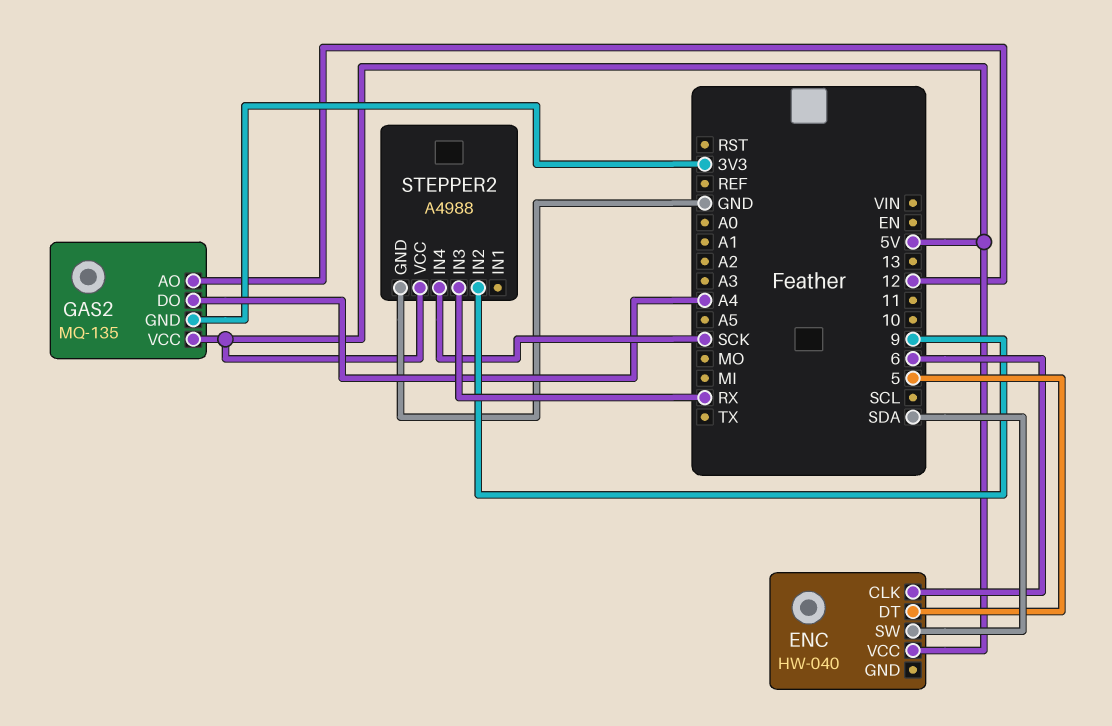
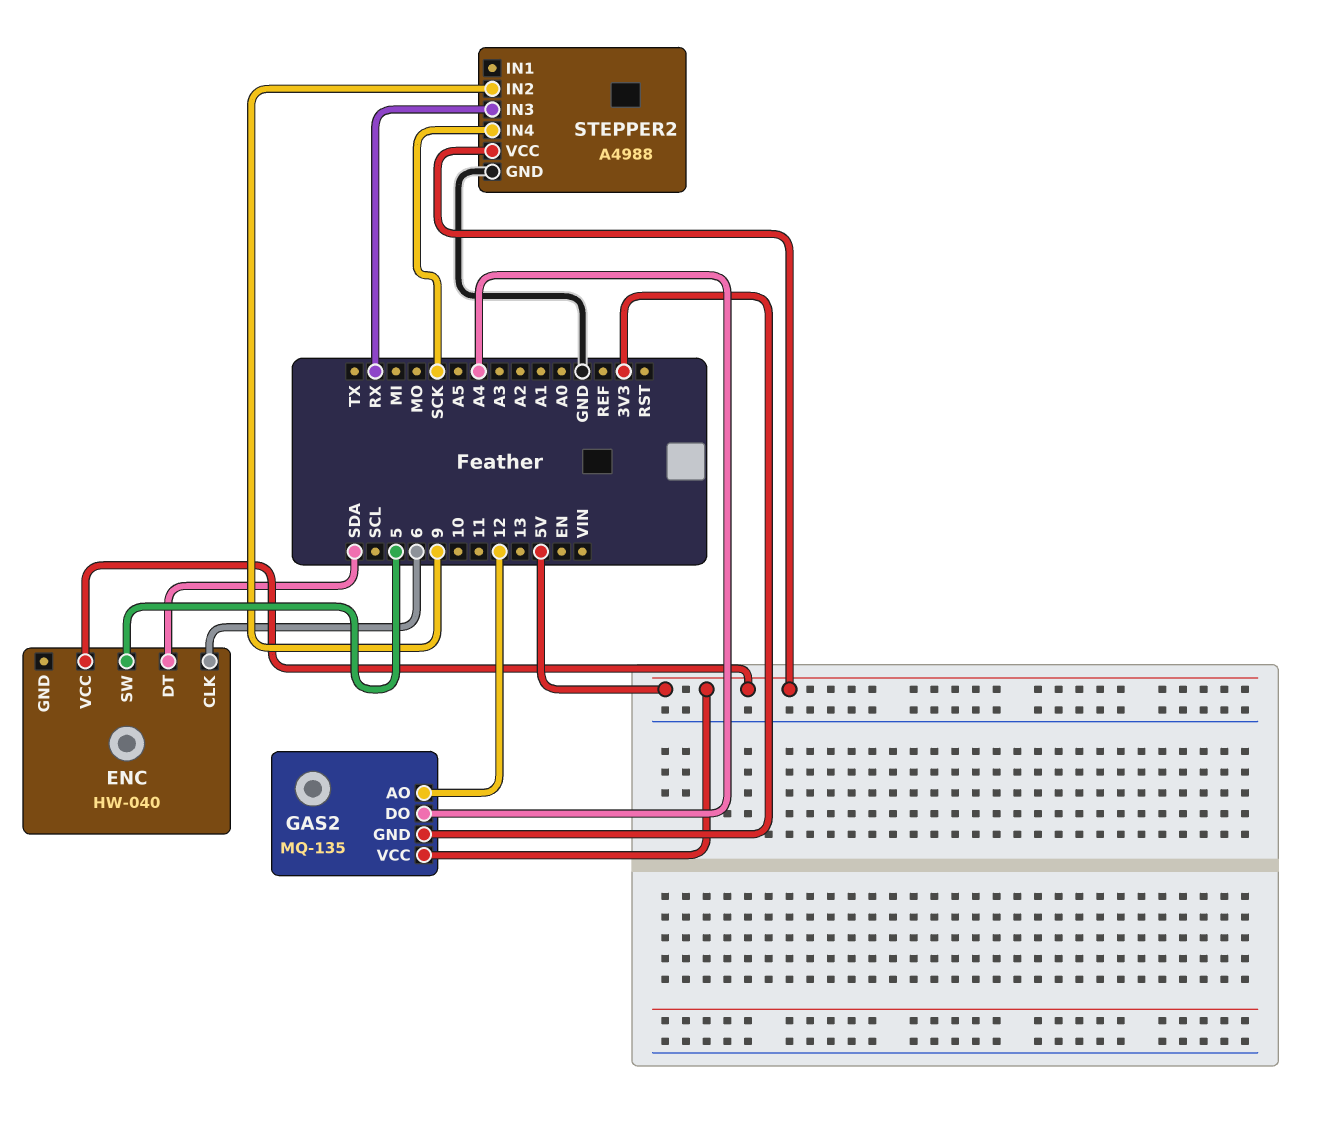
ENC pin DT: 5 -> SDA
ENC pin SW: SDA -> 5

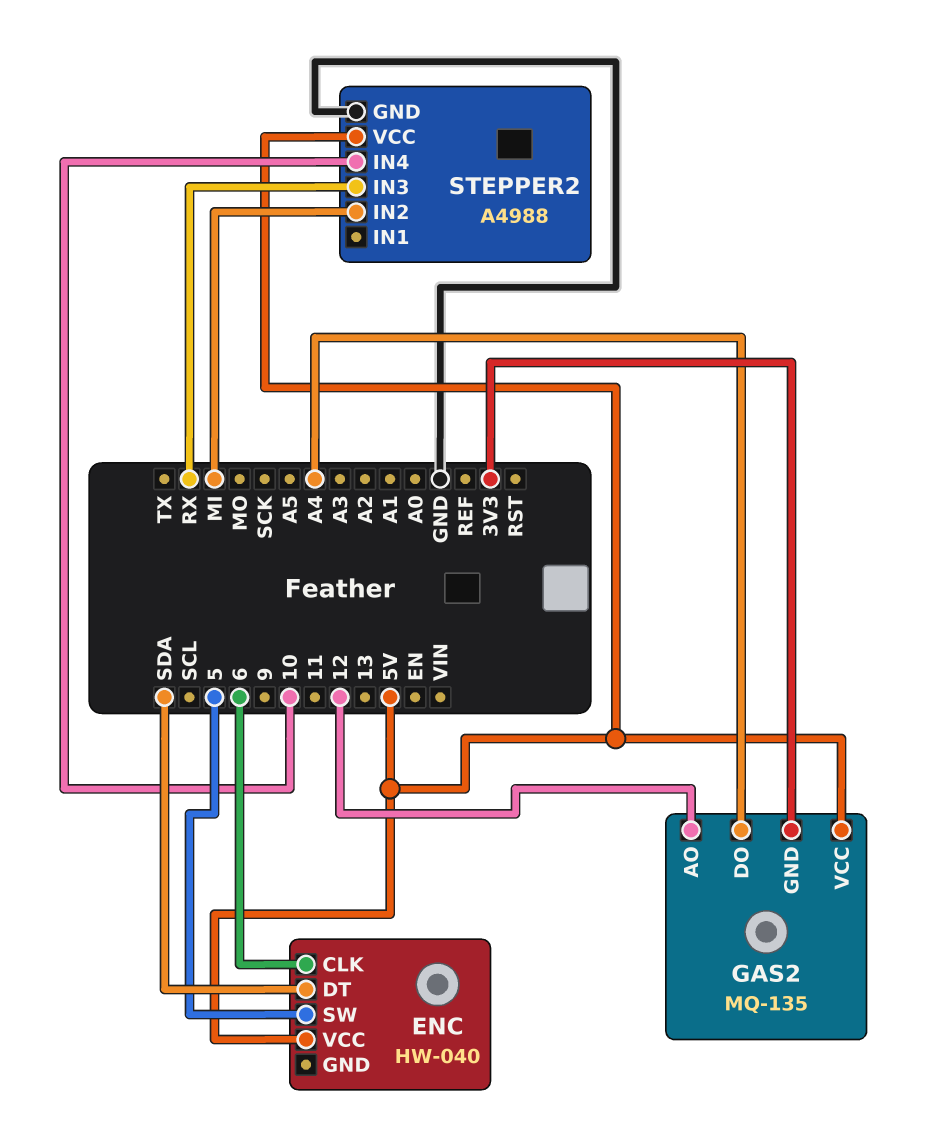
STEPPER2 pin IN2: 9 -> MI
STEPPER2 pin IN4: SCK -> 10

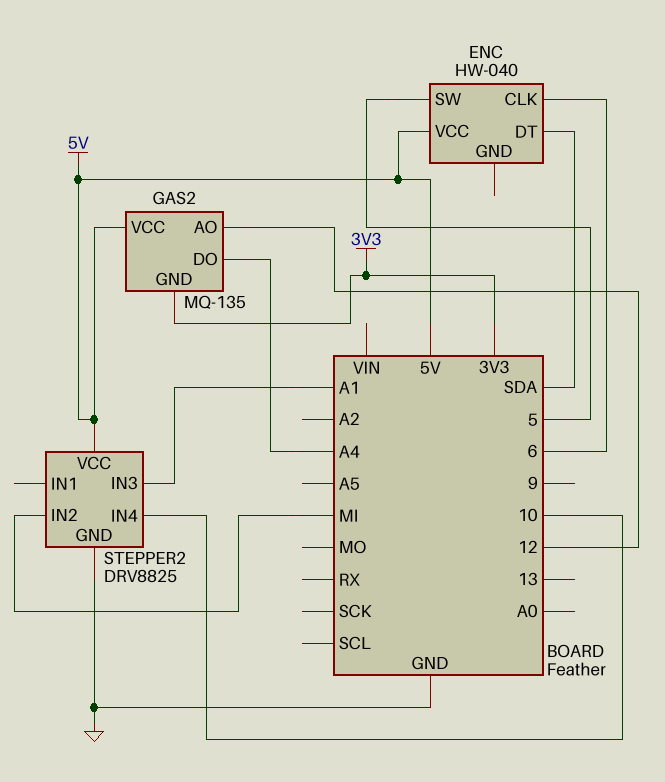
STEPPER2: A4988 -> DRV8825
STEPPER2 pin IN3: RX -> A1

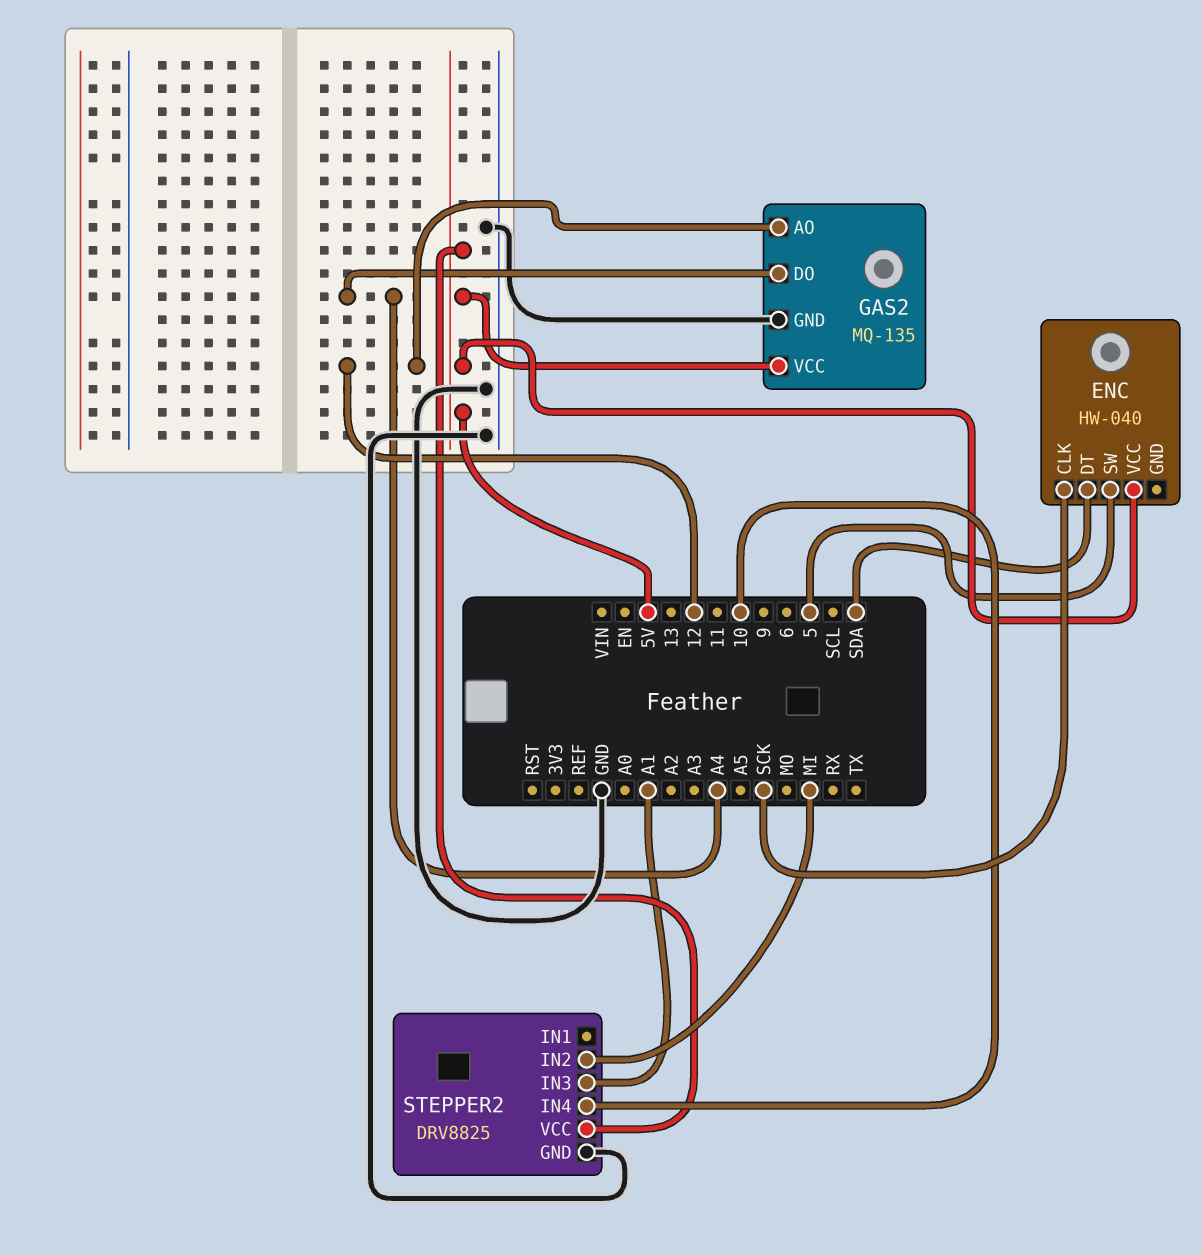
ENC pin CLK: 6 -> SCK
GAS2 pin GND: 3V3 -> GND

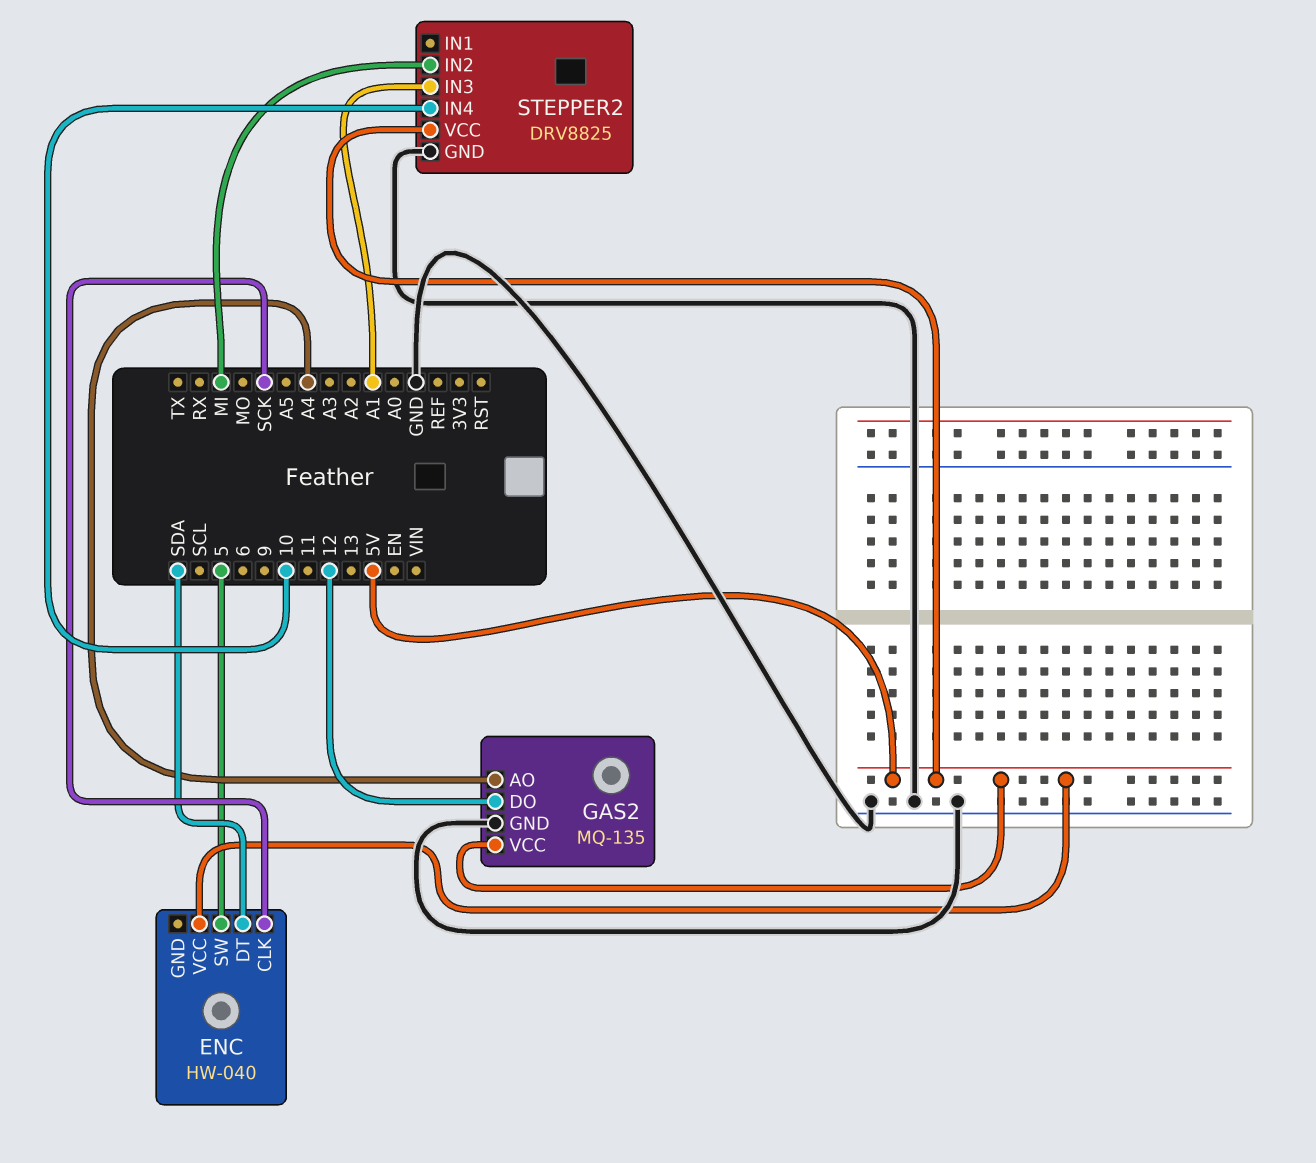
GAS2 pin AO: 12 -> A4
GAS2 pin DO: A4 -> 12

